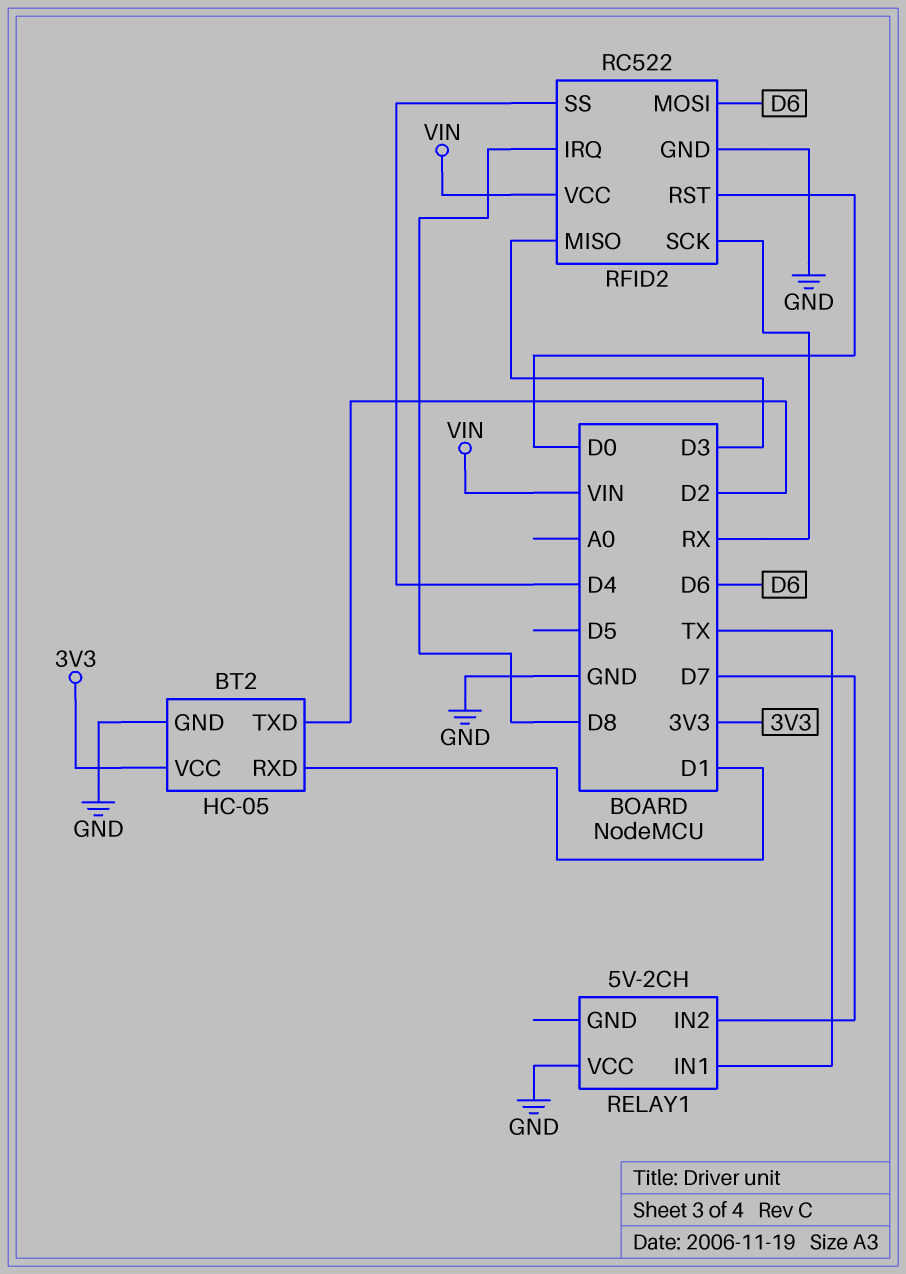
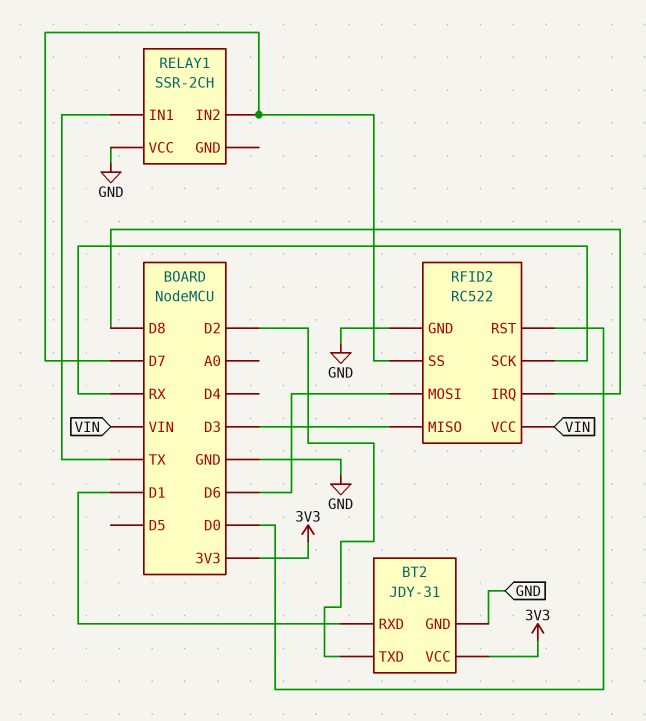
BT2: HC-05 -> JDY-31
RELAY1: 5V-2CH -> SSR-2CH
RFID2 pin SS: D4 -> D7

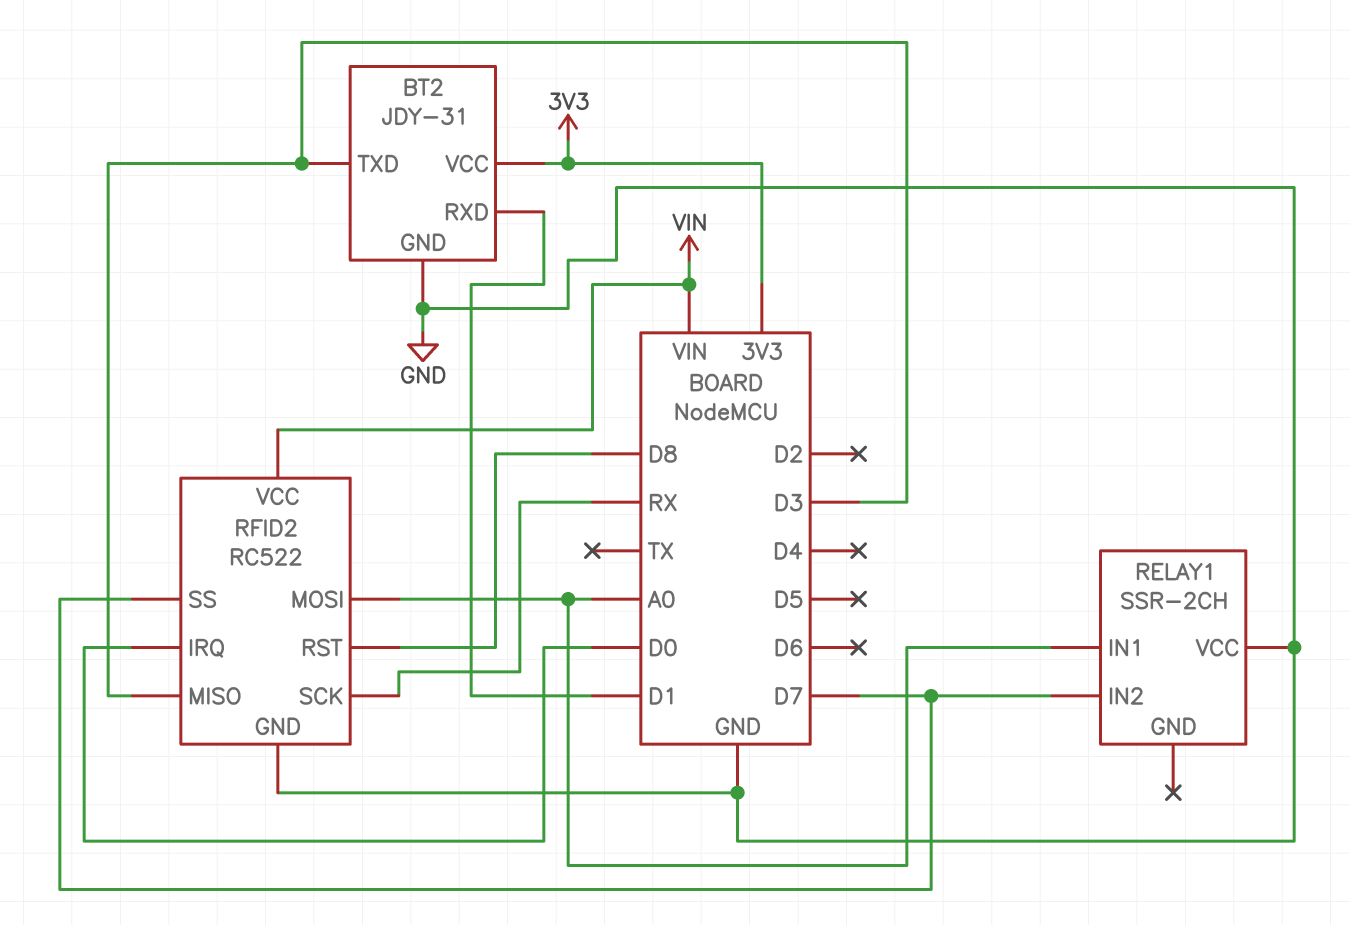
BT2 pin TXD: D2 -> D3
RELAY1 pin IN1: TX -> A0
RFID2 pin IRQ: D8 -> D0
RFID2 pin MOSI: D6 -> A0
RFID2 pin RST: D0 -> D8

